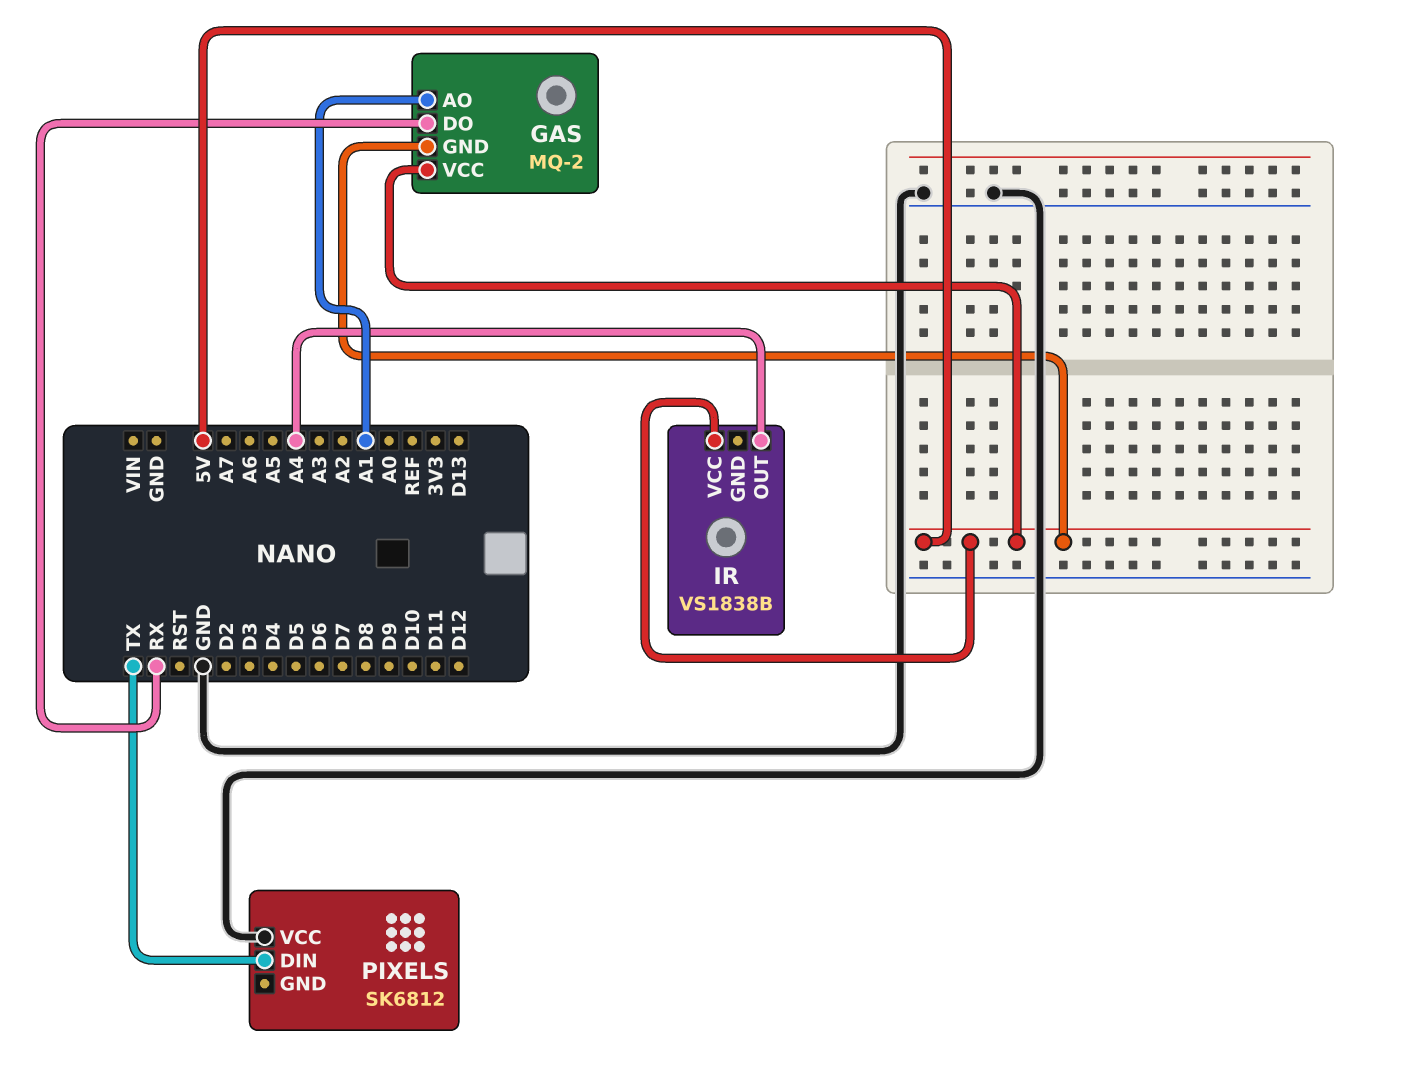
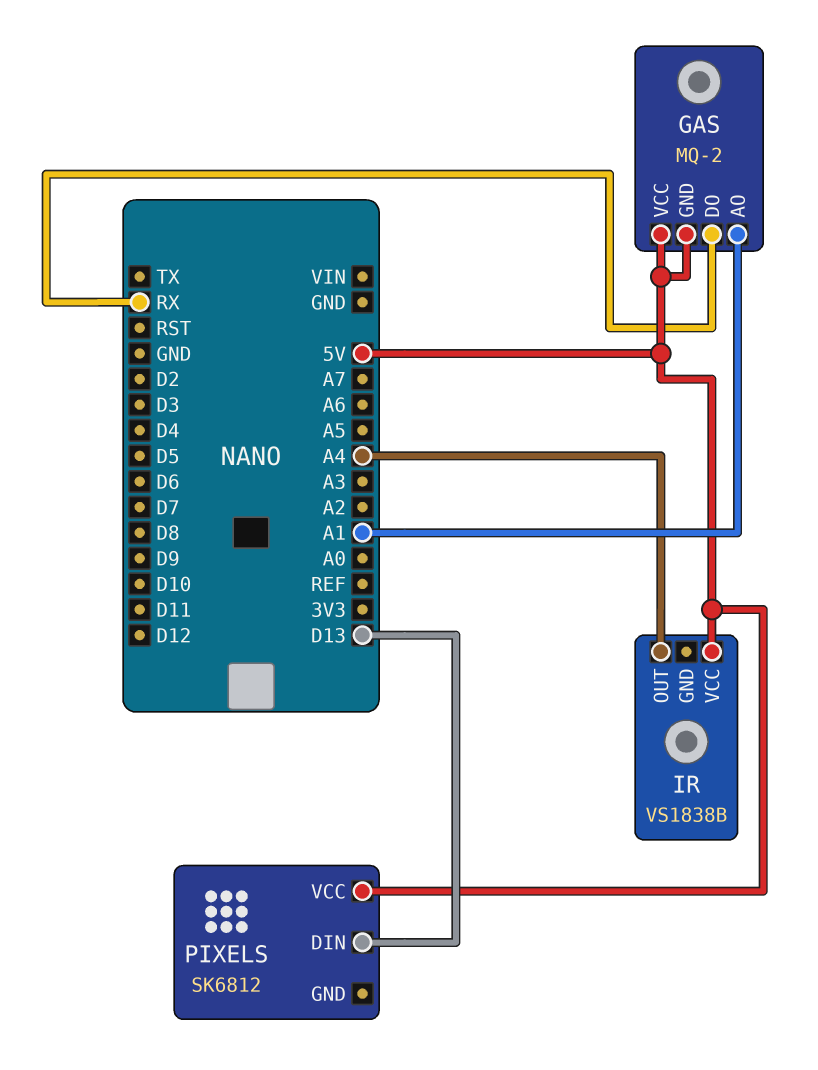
PIXELS pin DIN: TX -> D13
PIXELS pin VCC: GND -> 5V

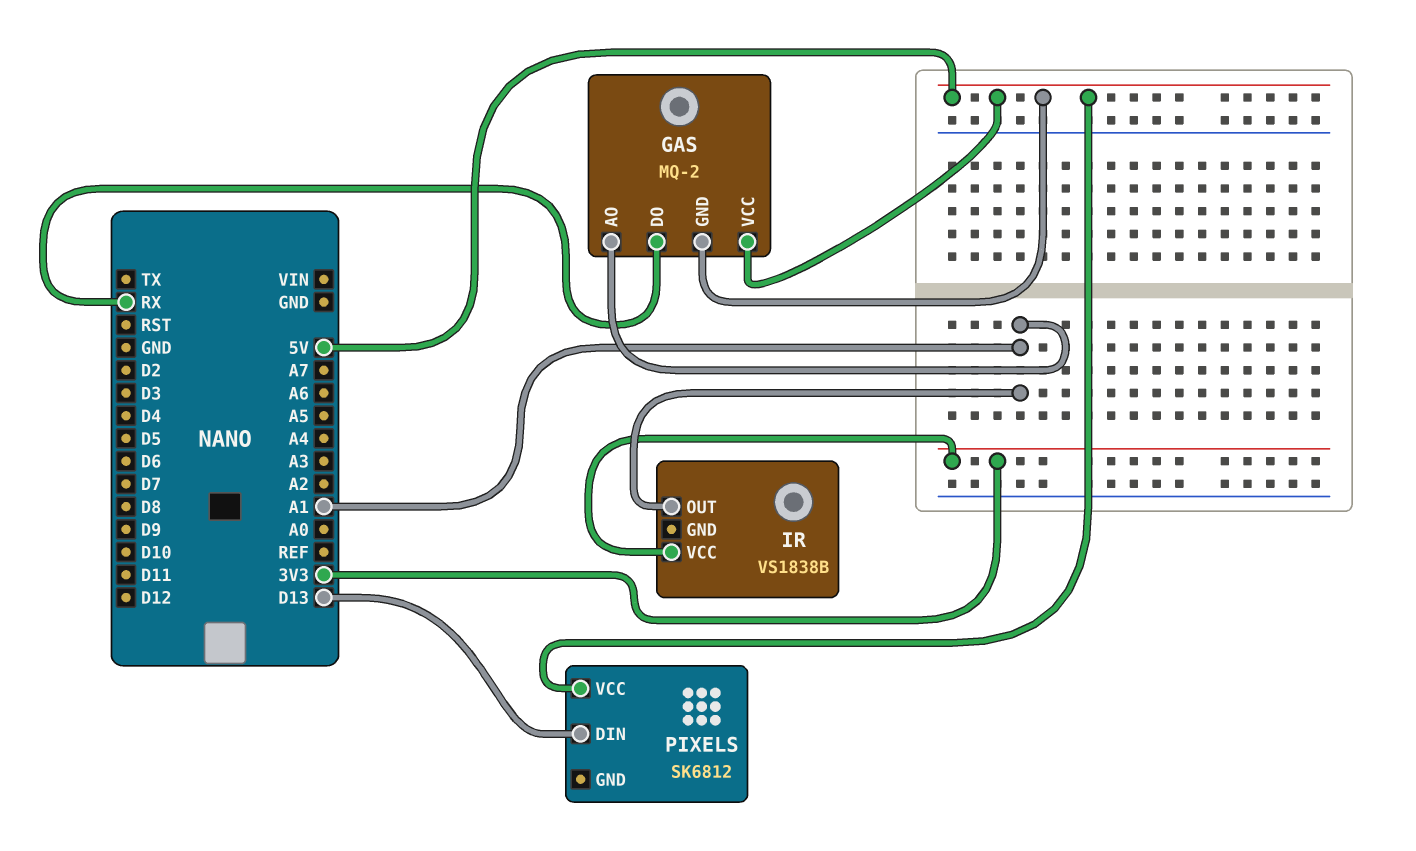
IR pin OUT: A4 -> A1
IR pin VCC: 5V -> 3V3

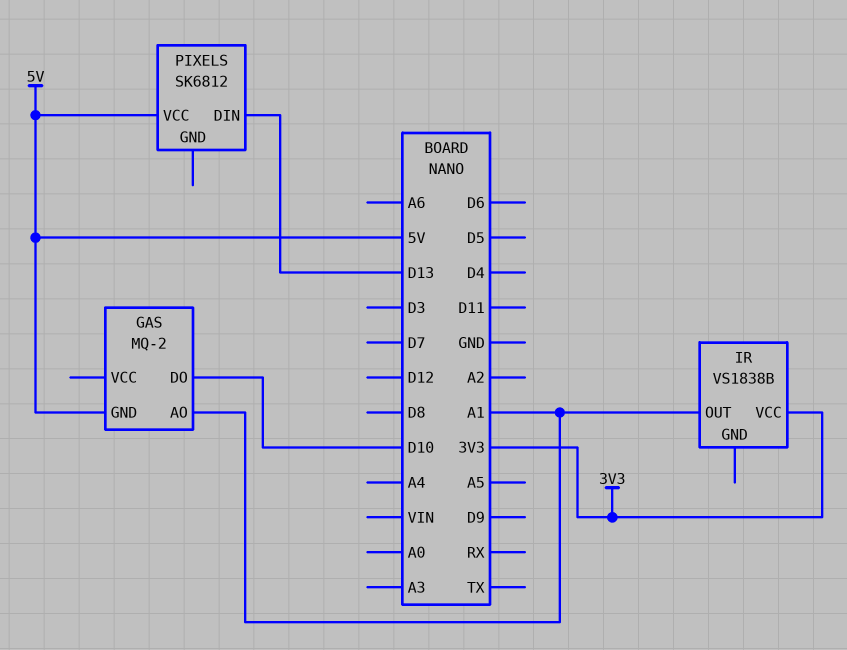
GAS pin DO: RX -> D10
GAS pin VCC: 5V -> none

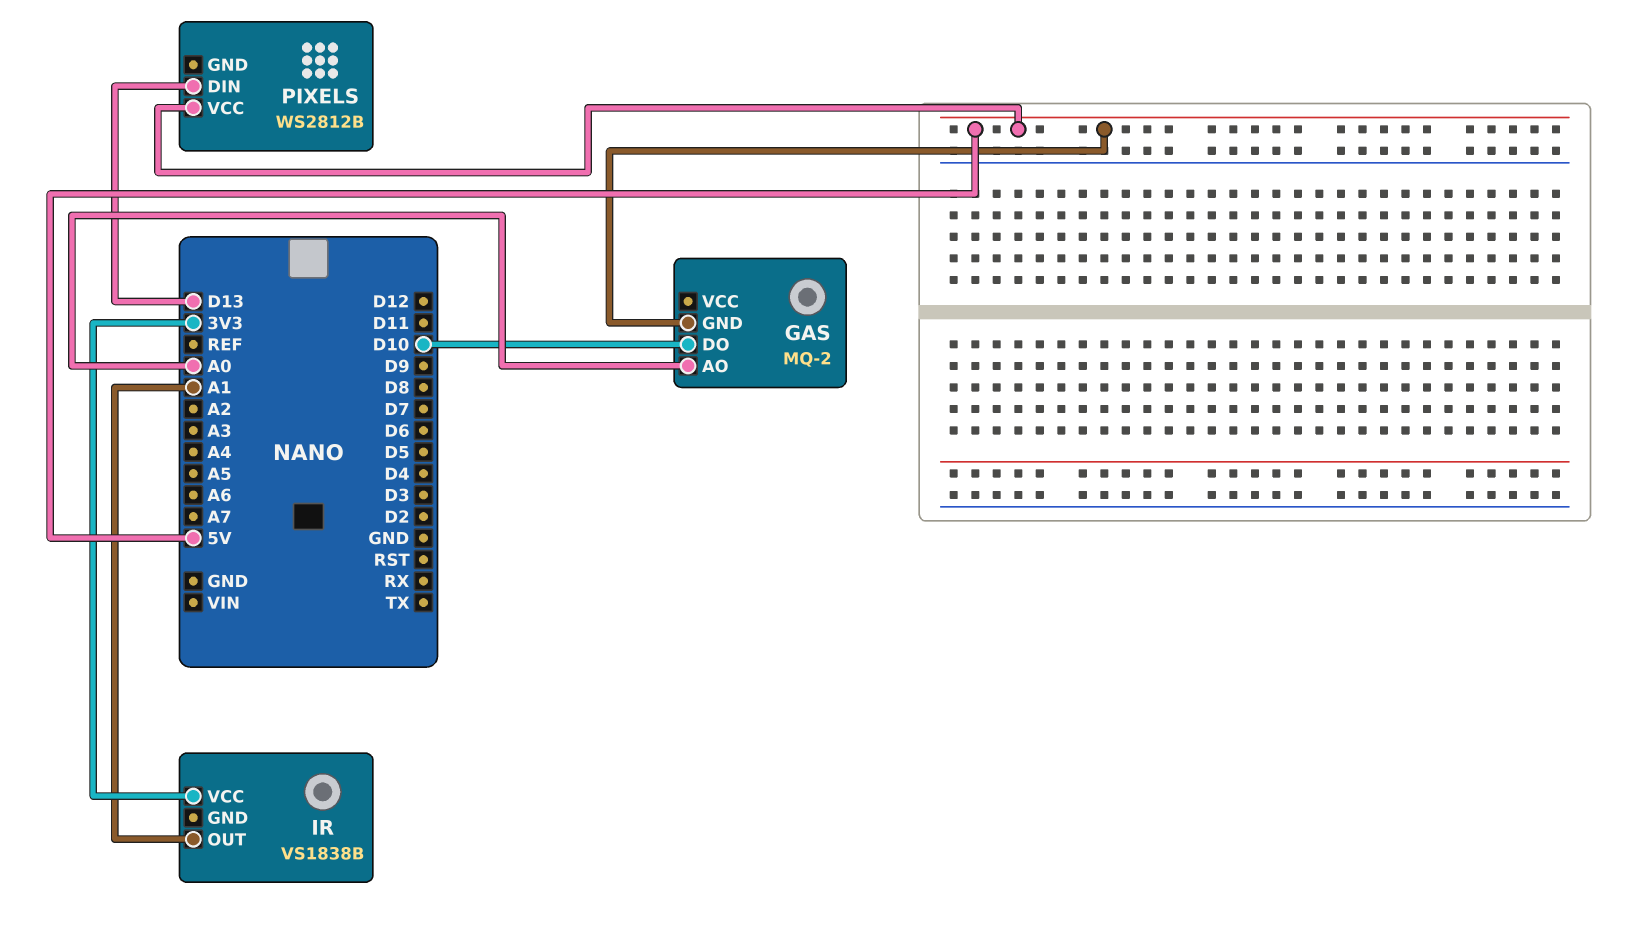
GAS pin AO: A1 -> A0
PIXELS: SK6812 -> WS2812B

